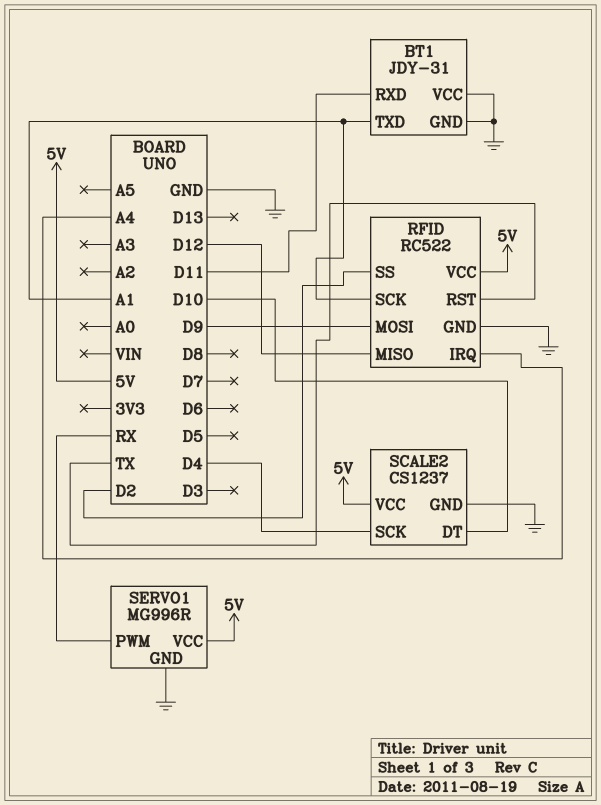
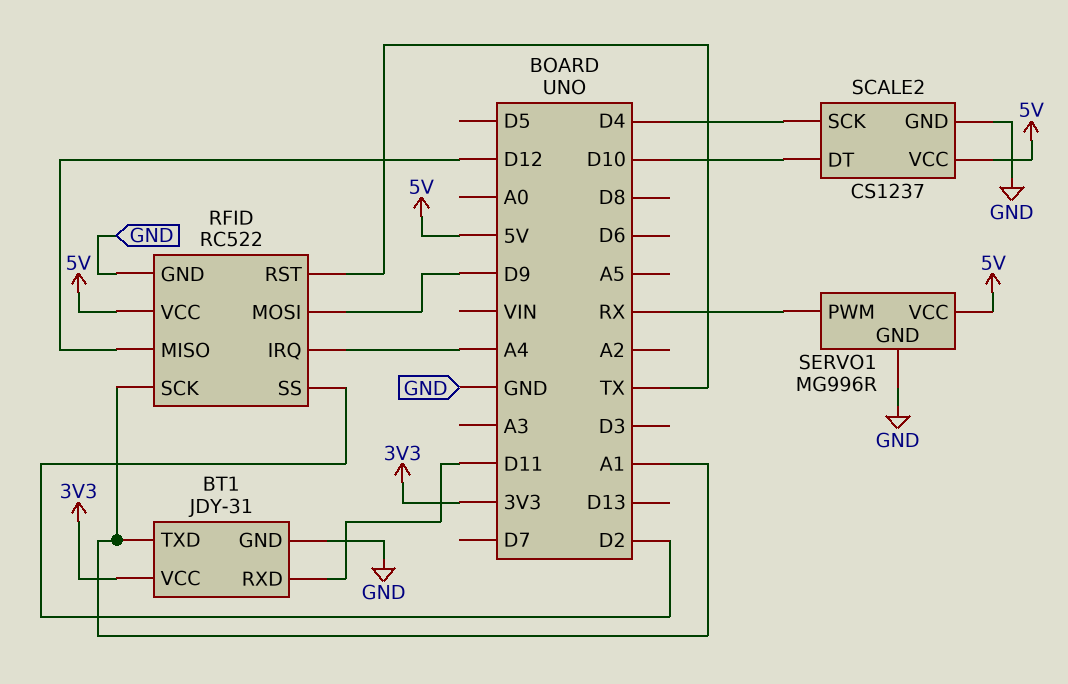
BT1 pin VCC: GND -> 3V3

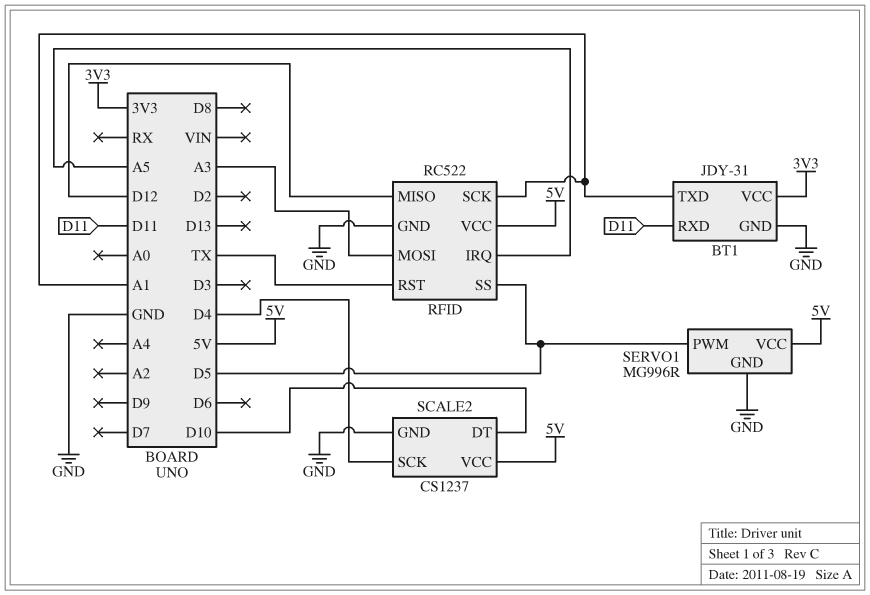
RFID pin IRQ: A4 -> A5
RFID pin MOSI: D9 -> A3
RFID pin SS: D2 -> D5
SERVO1 pin PWM: RX -> D5

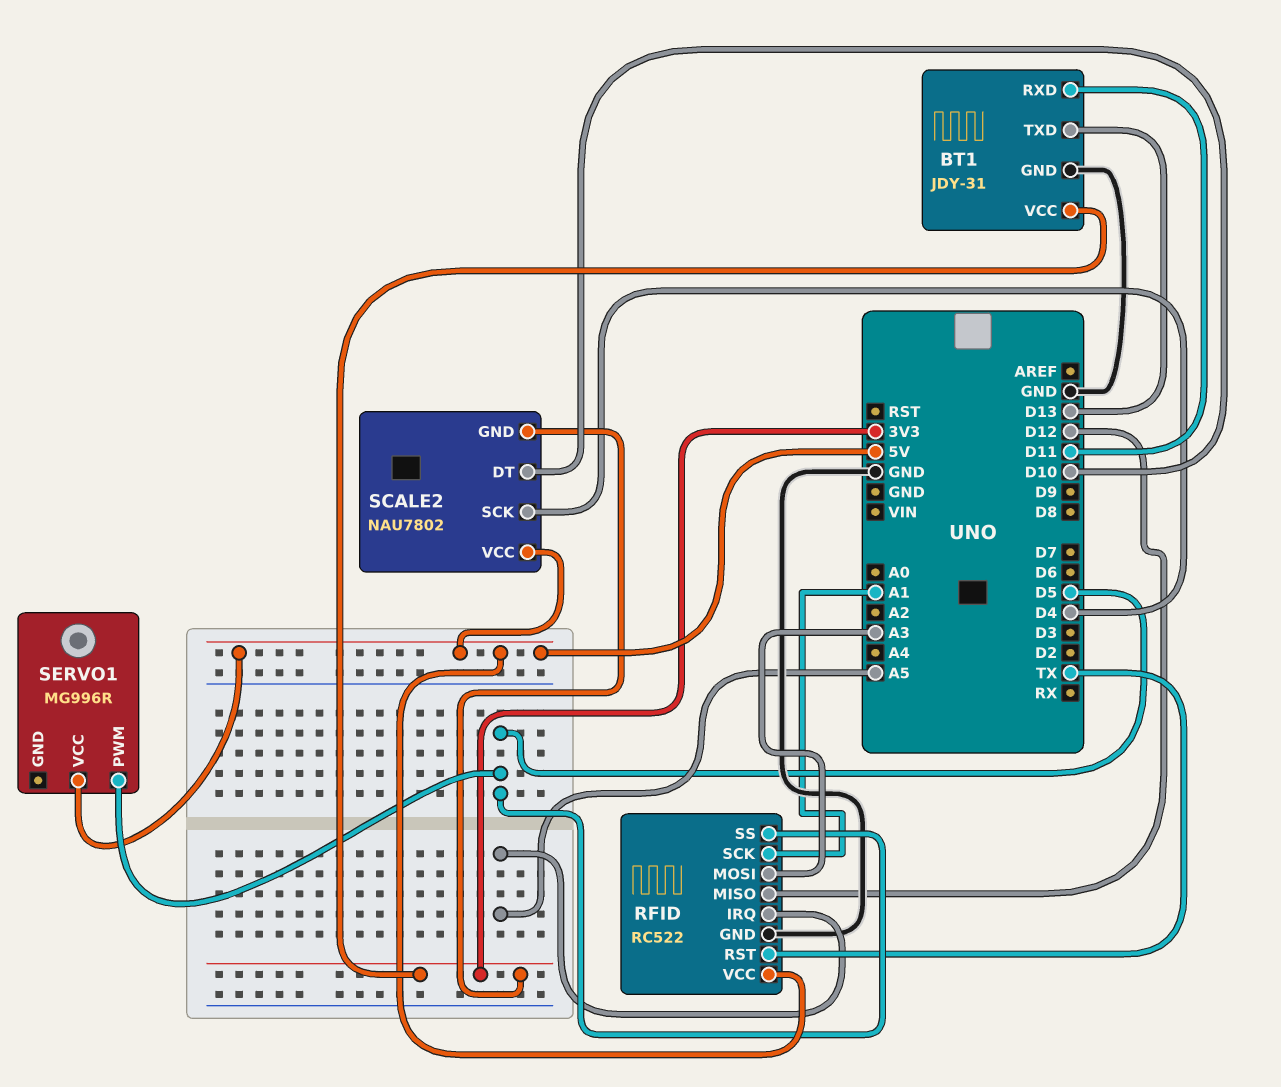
BT1 pin TXD: A1 -> D13
SCALE2: CS1237 -> NAU7802
SCALE2 pin GND: GND -> 3V3
SERVO1 pin GND: GND -> none

